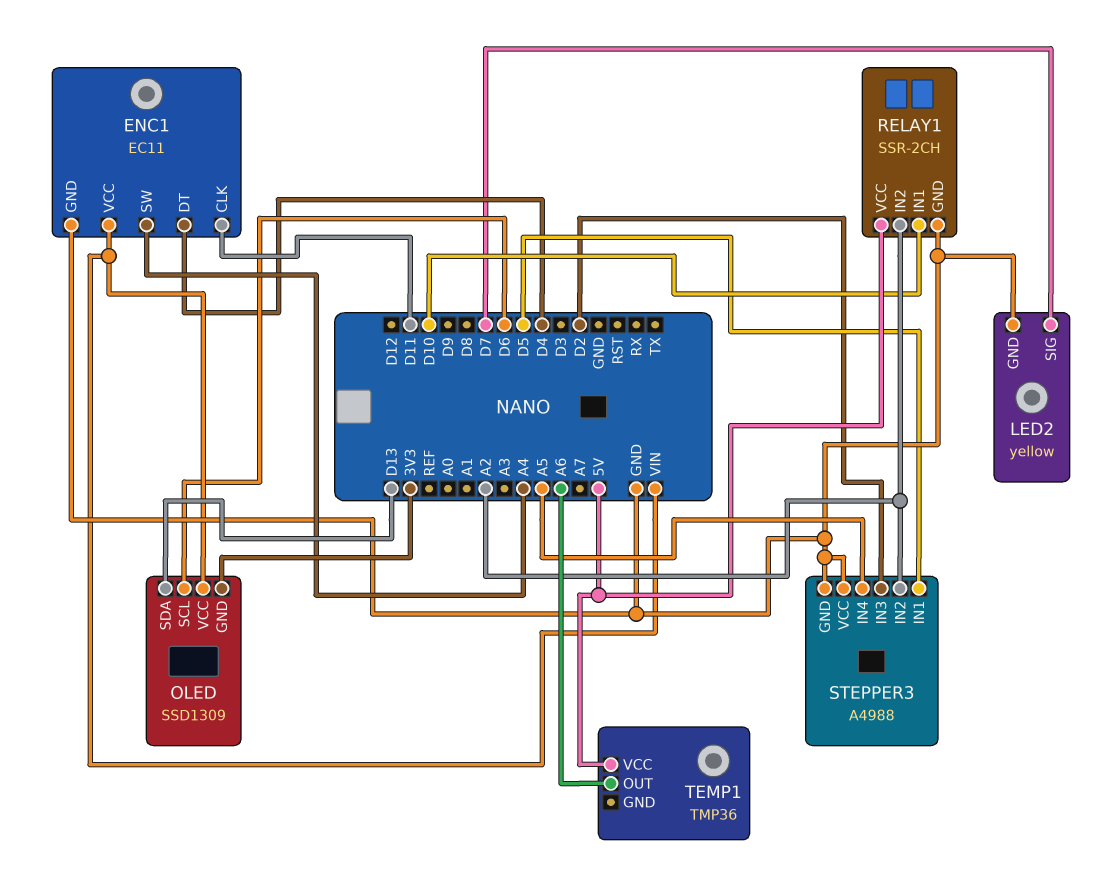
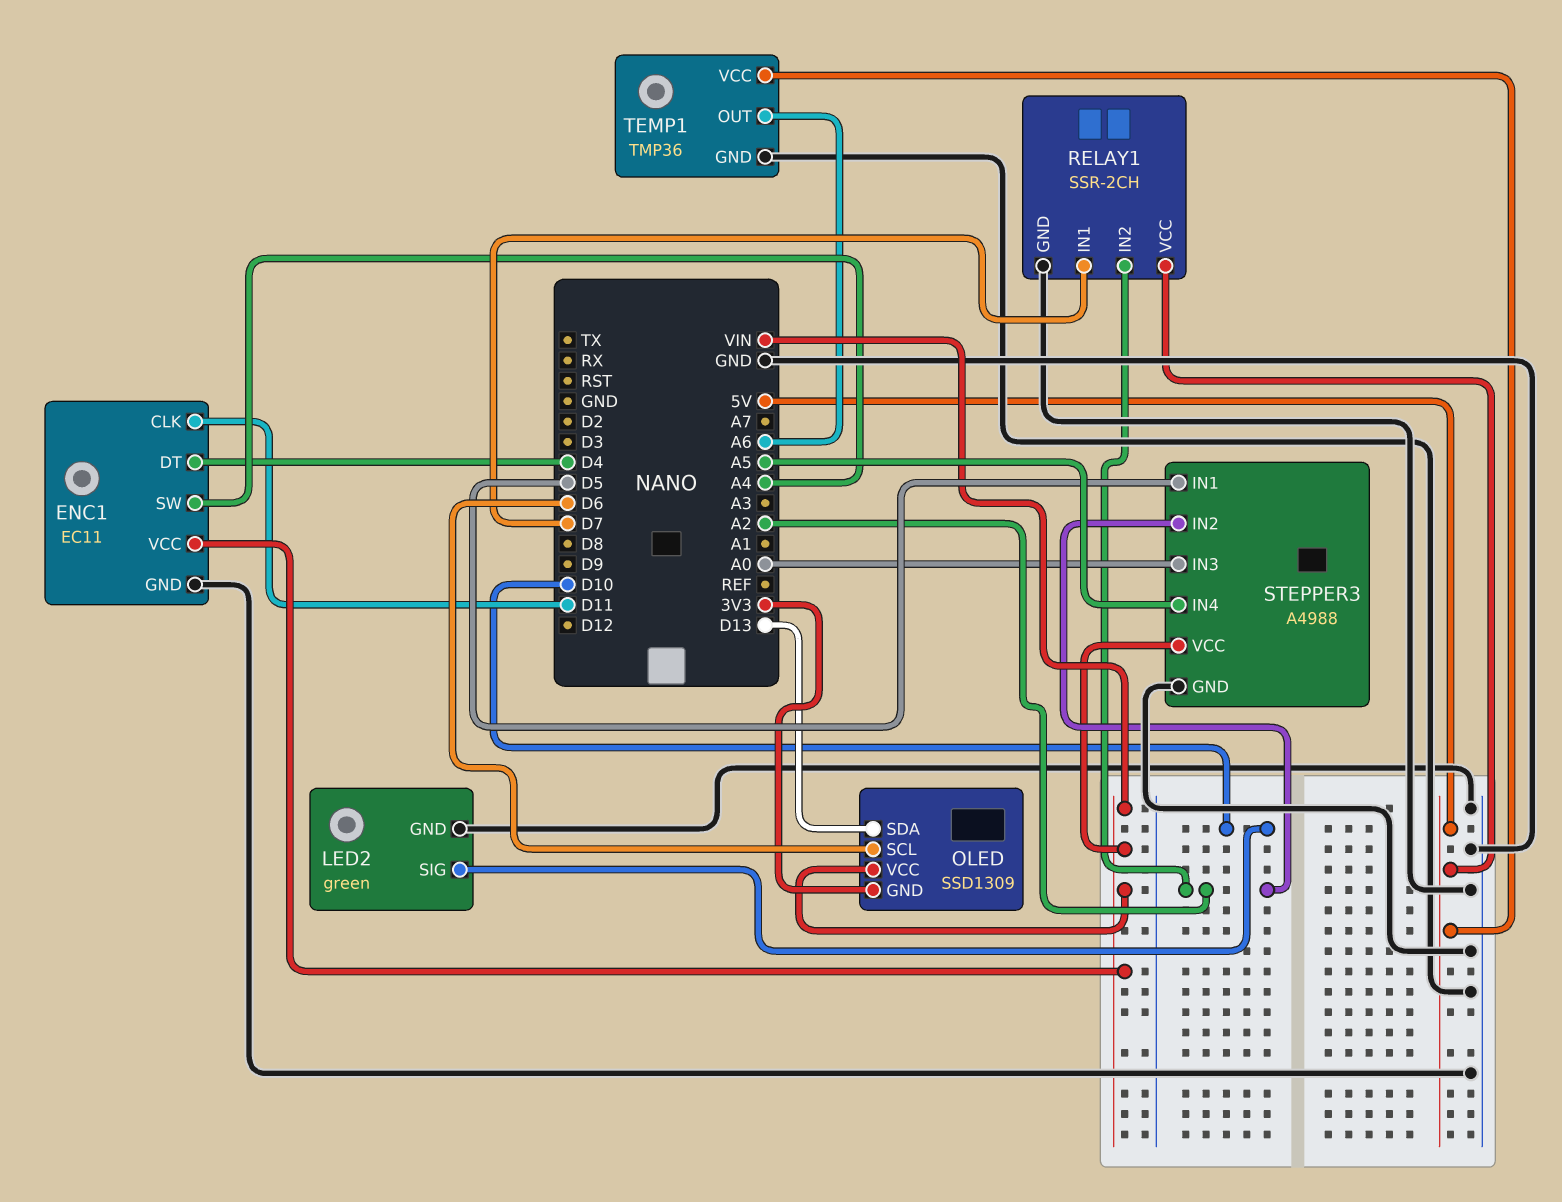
LED2: yellow -> green
LED2 pin SIG: D7 -> D10
RELAY1 pin IN1: D10 -> D7
STEPPER3 pin IN3: D2 -> A0
STEPPER3 pin VCC: GND -> VIN
TEMP1 pin GND: none -> GND

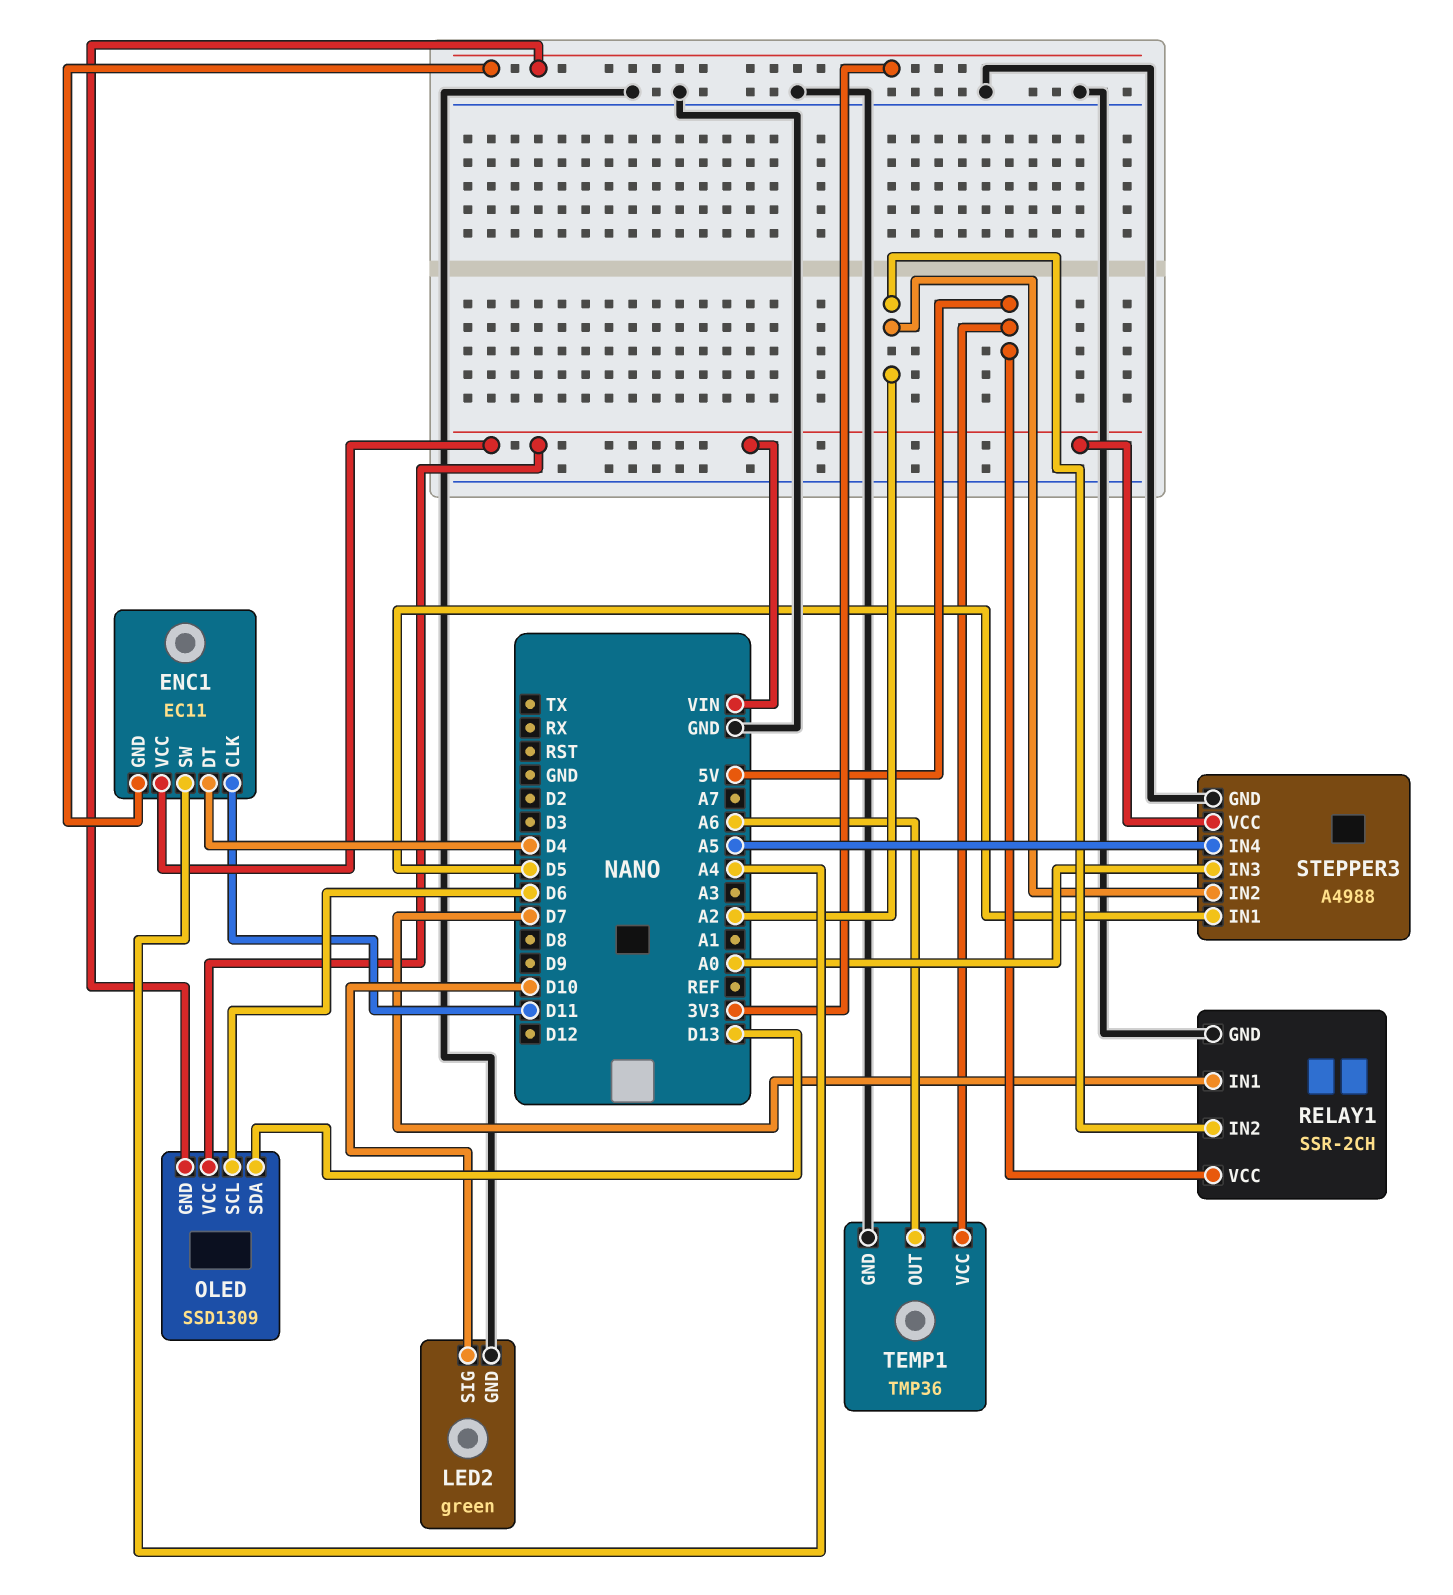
ENC1 pin GND: GND -> 3V3

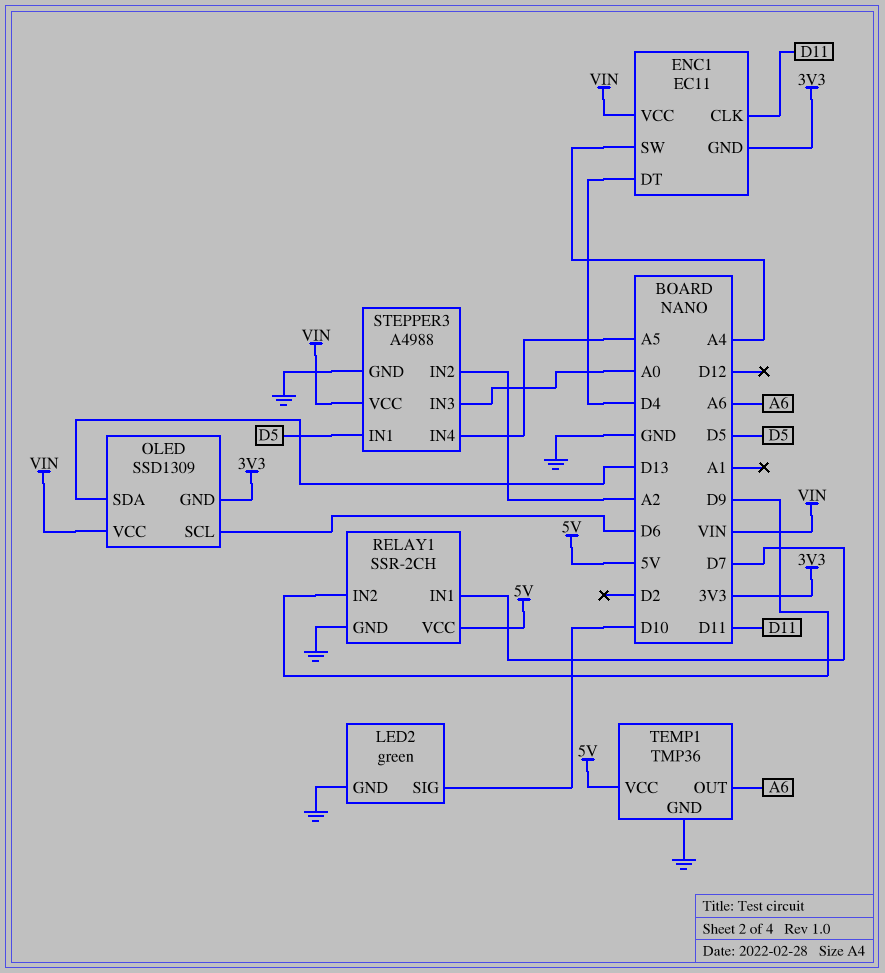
RELAY1 pin IN2: A2 -> D9

